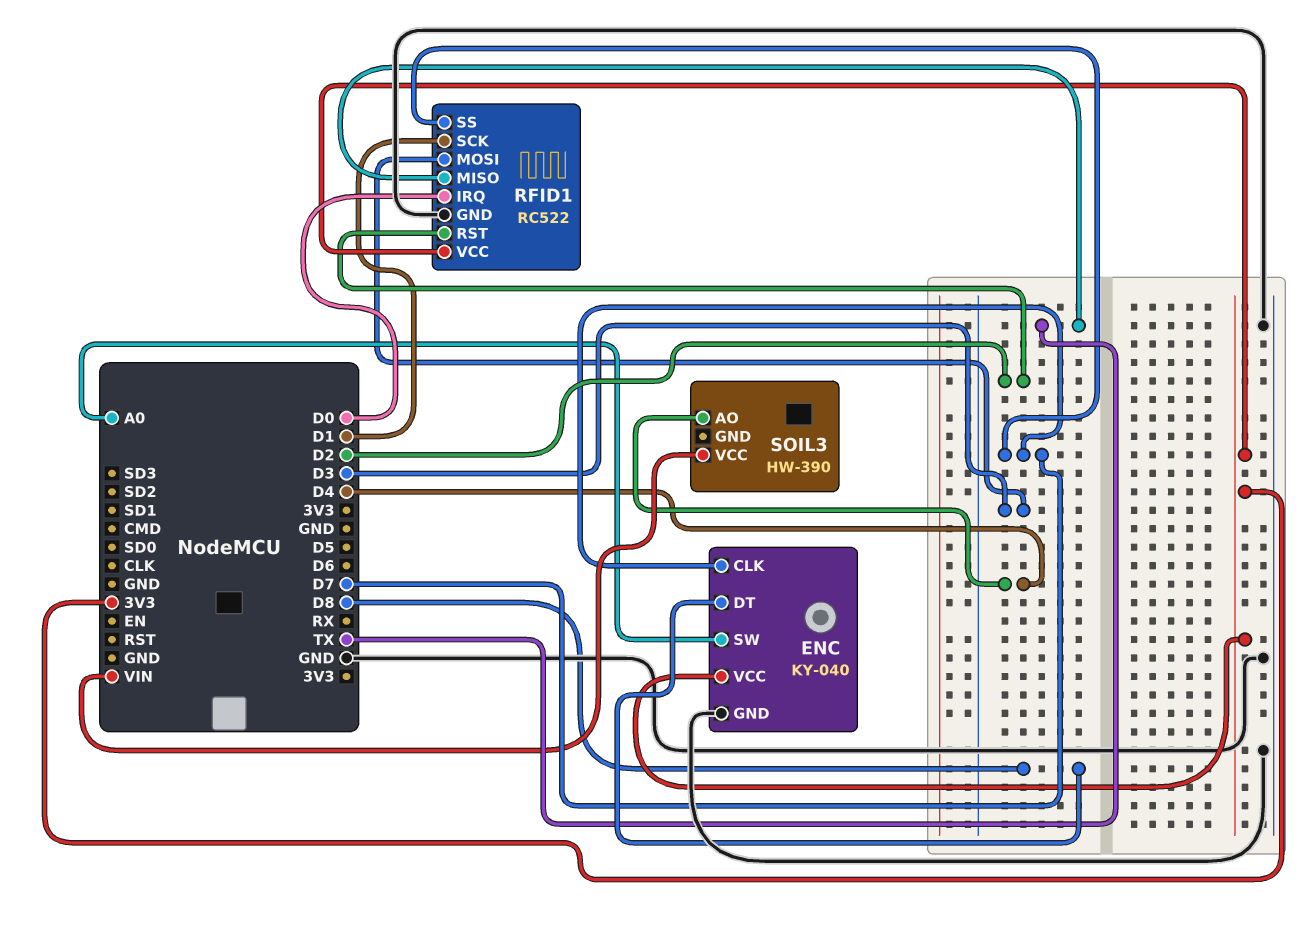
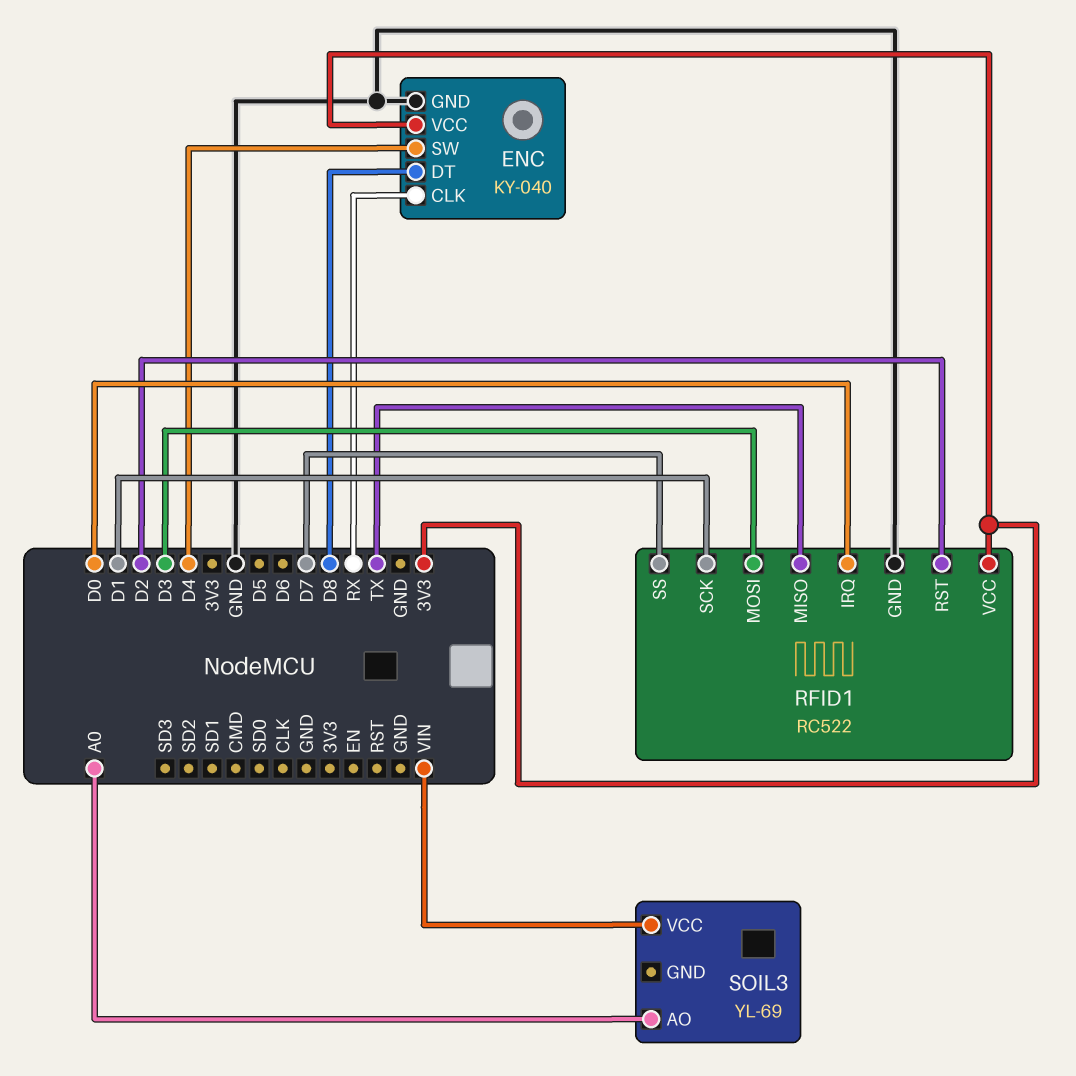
ENC pin CLK: D7 -> RX
ENC pin SW: A0 -> D4
SOIL3: HW-390 -> YL-69
SOIL3 pin AO: D4 -> A0

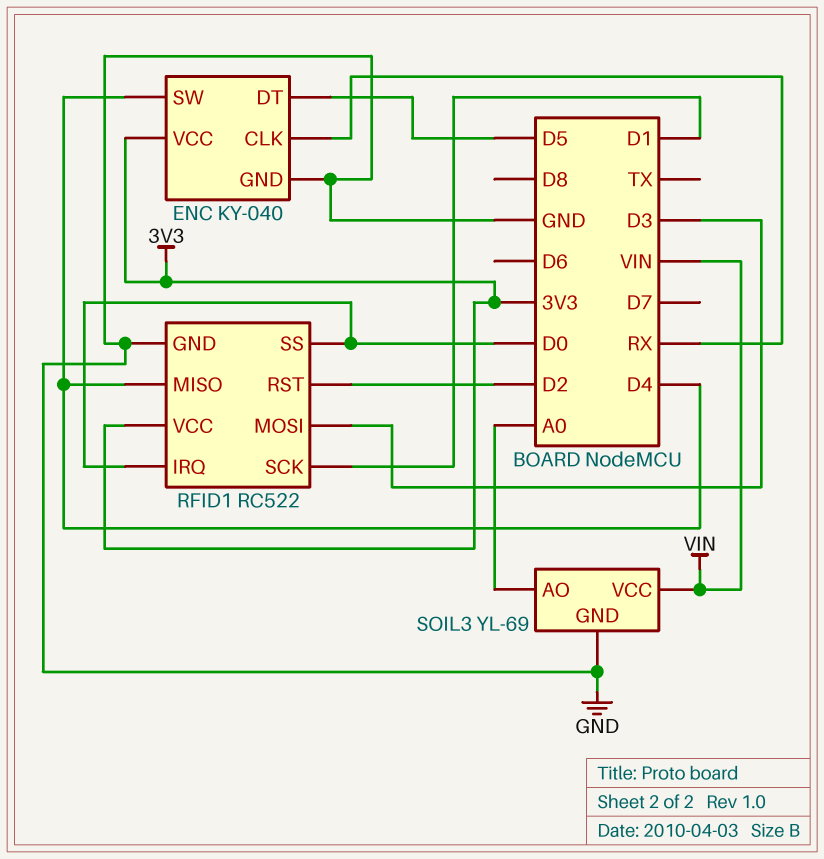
ENC pin DT: D8 -> D5
RFID1 pin MISO: TX -> D4
RFID1 pin SS: D7 -> D0
SOIL3 pin GND: none -> GND

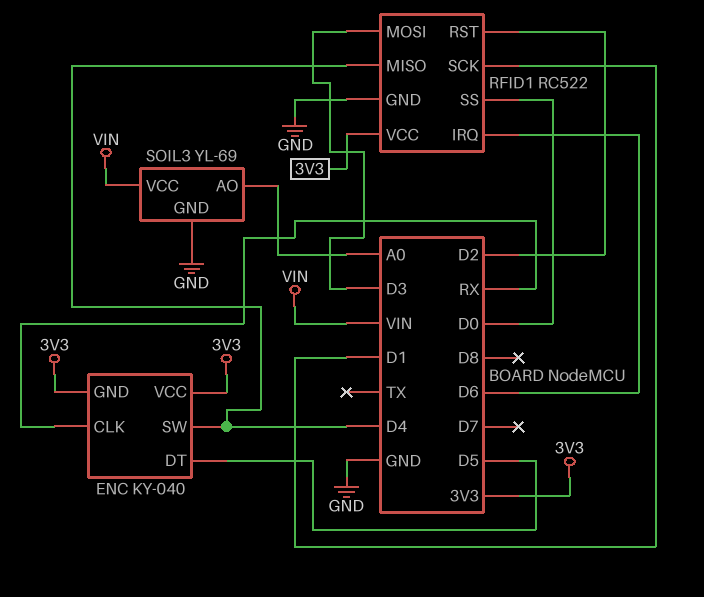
ENC pin GND: GND -> 3V3
RFID1 pin IRQ: D0 -> D6

